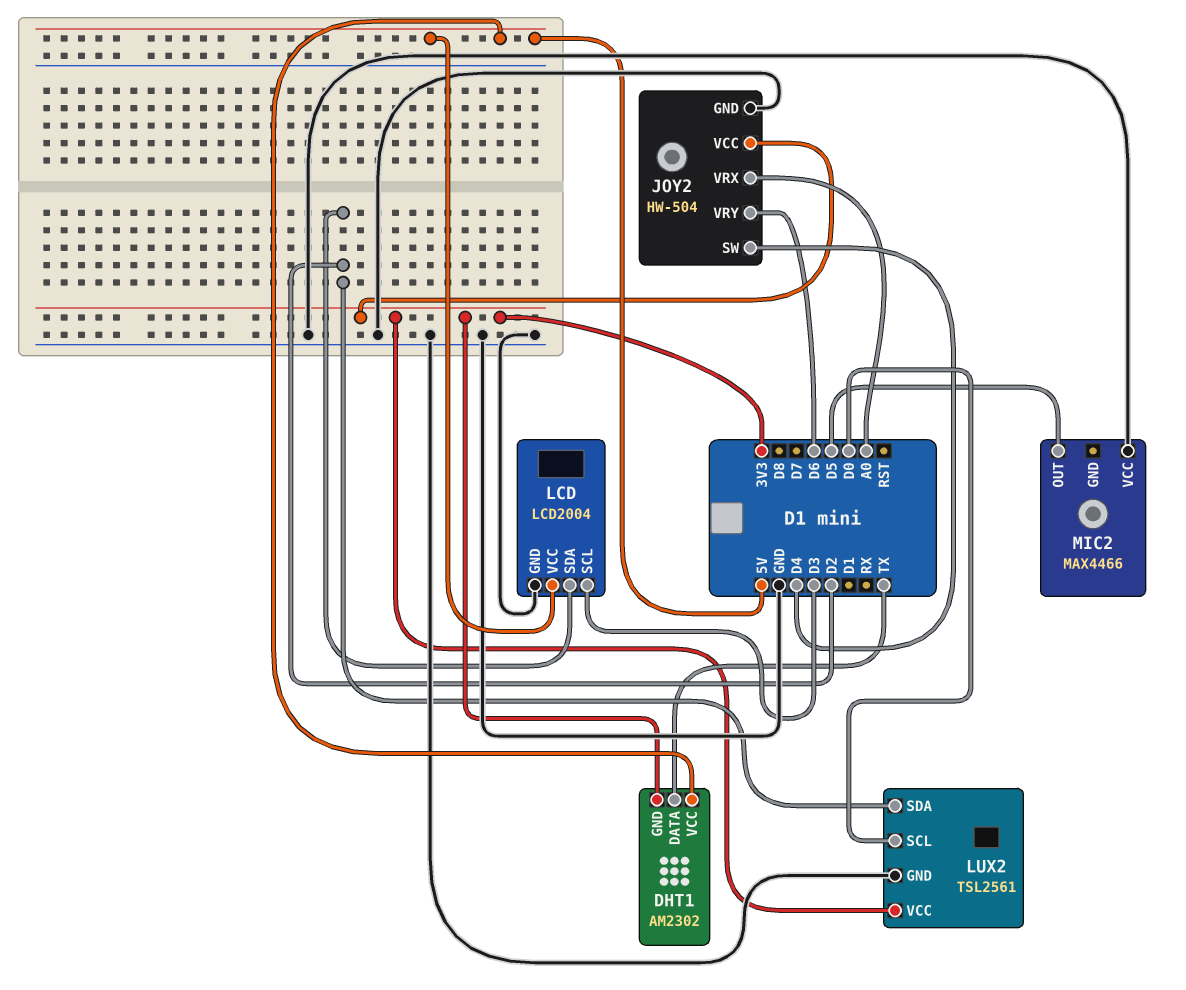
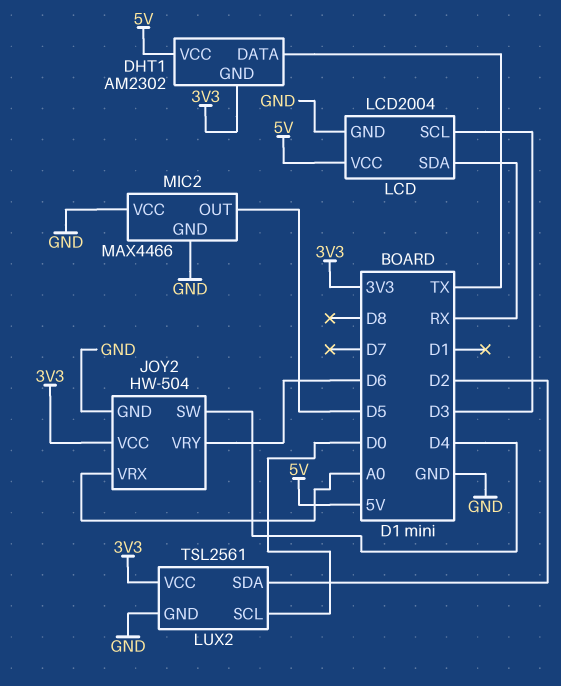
LCD pin SDA: D2 -> RX
MIC2 pin GND: none -> GND

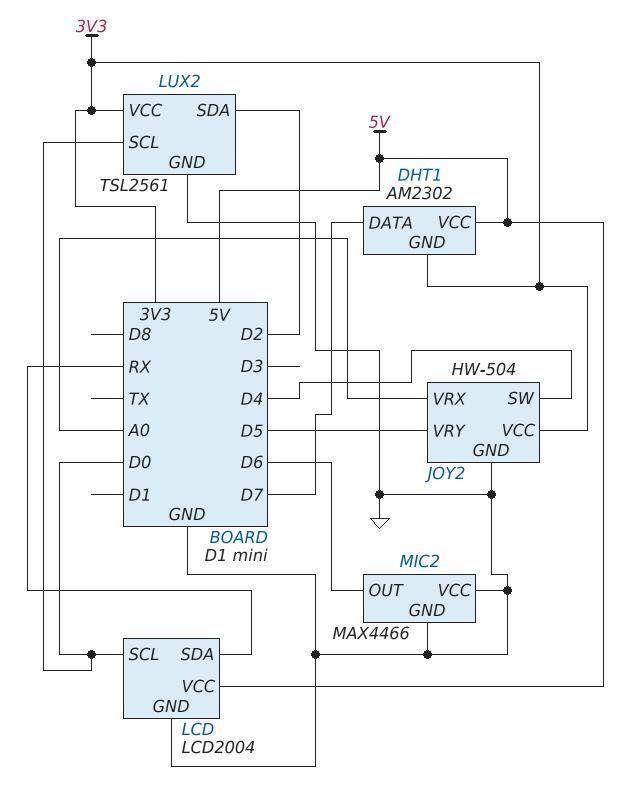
DHT1 pin DATA: TX -> D7
JOY2 pin VRY: D6 -> D5
LCD pin SCL: D3 -> D0
MIC2 pin OUT: D5 -> D6

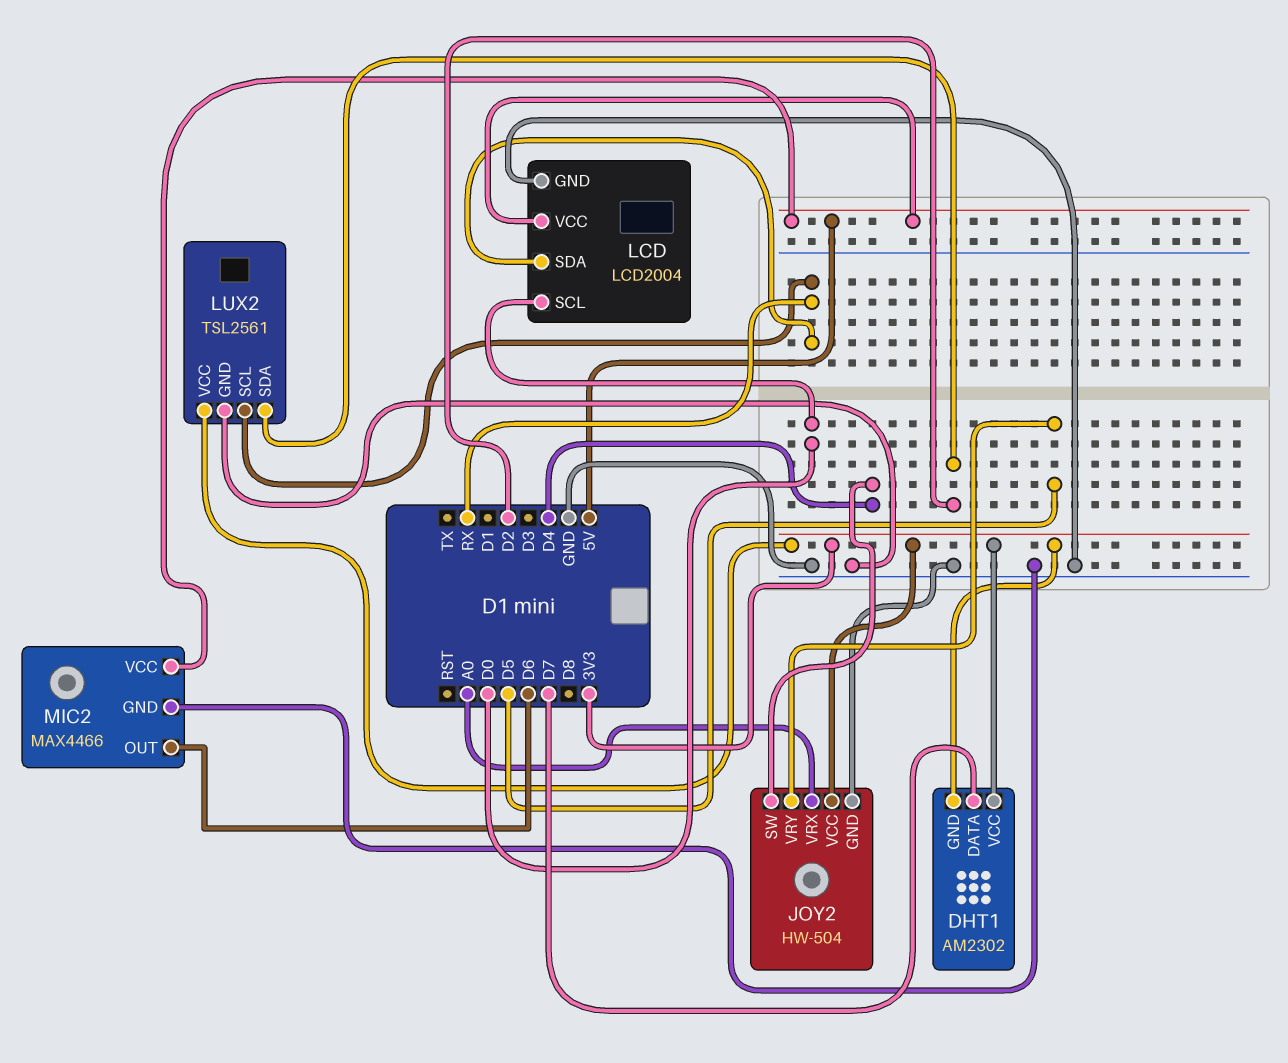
DHT1 pin VCC: 5V -> 3V3
LUX2 pin SCL: D0 -> RX
MIC2 pin VCC: GND -> 5V

